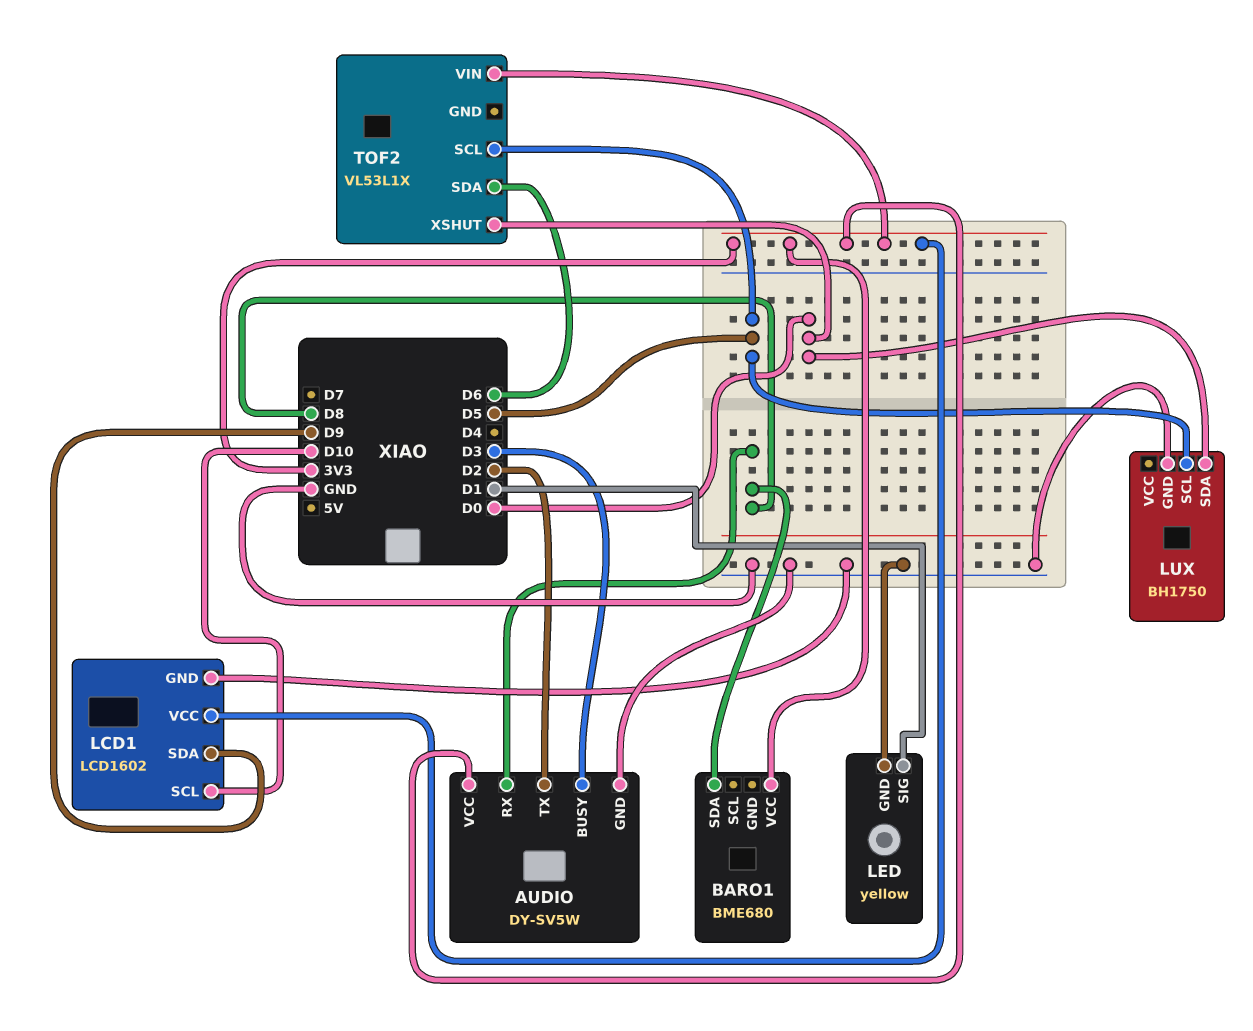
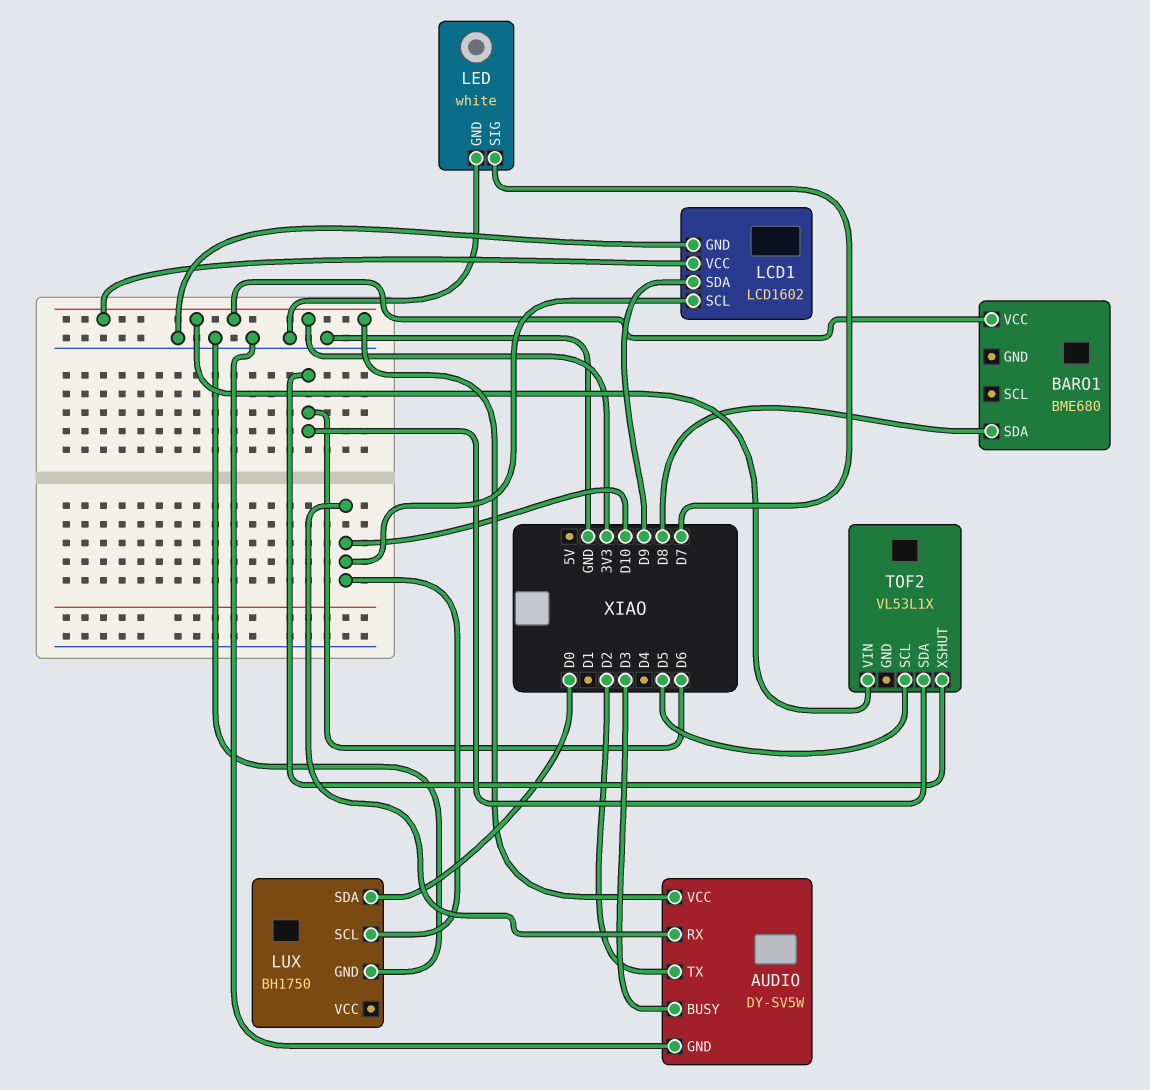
AUDIO pin RX: D8 -> D10
LED: yellow -> white
LED pin SIG: D1 -> D7
LUX pin SCL: D5 -> D10
TOF2 pin XSHUT: D0 -> D6

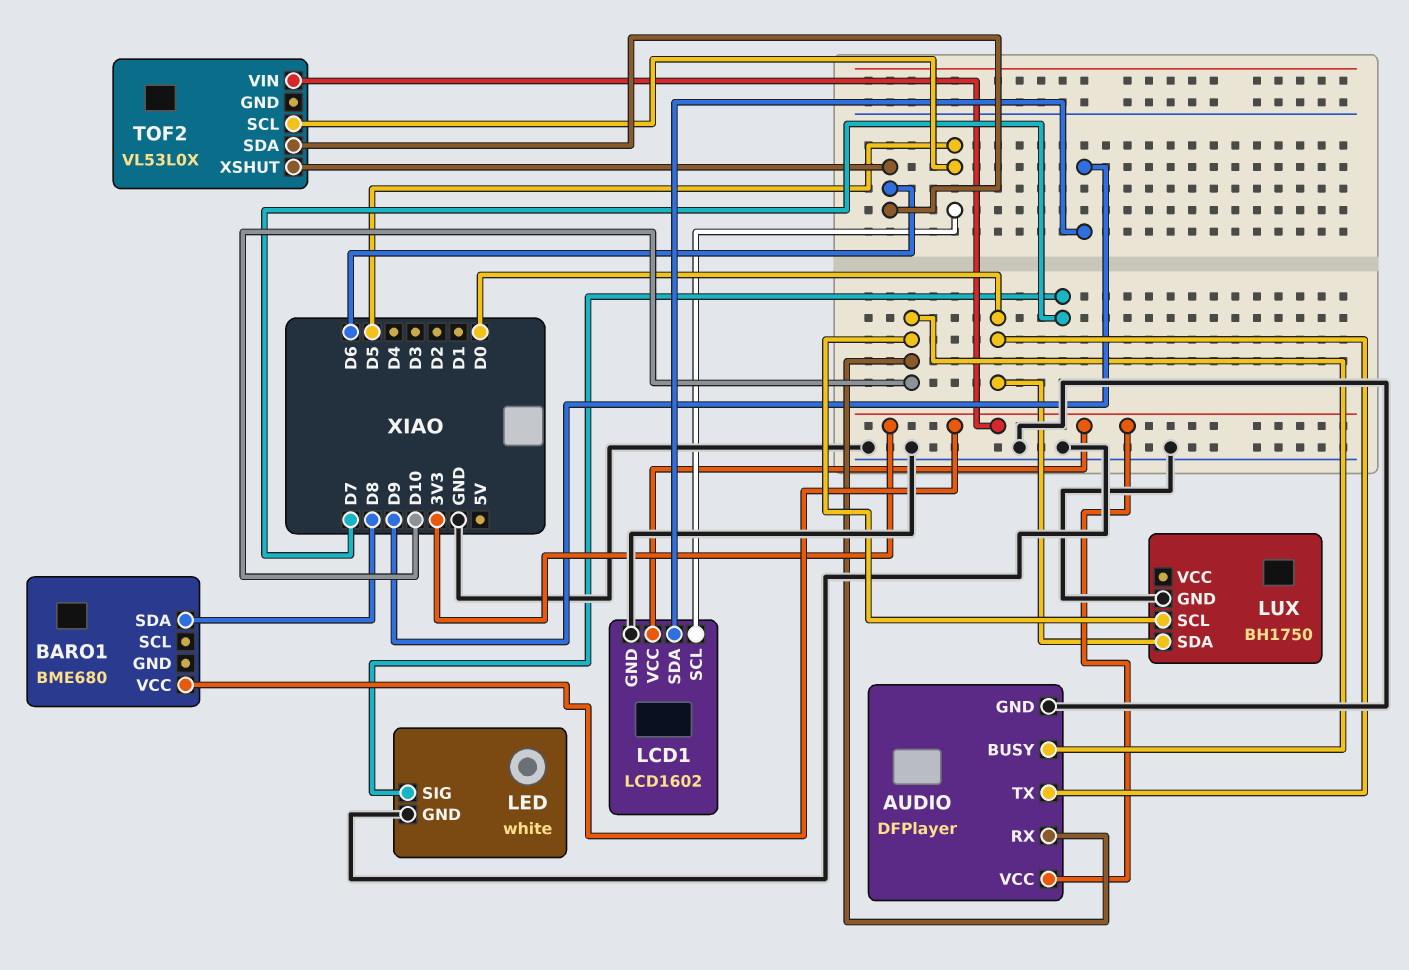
AUDIO: DY-SV5W -> DFPlayer
AUDIO pin BUSY: D3 -> D10
AUDIO pin TX: D2 -> D0
LCD1 pin SCL: D10 -> D5
TOF2: VL53L1X -> VL53L0X

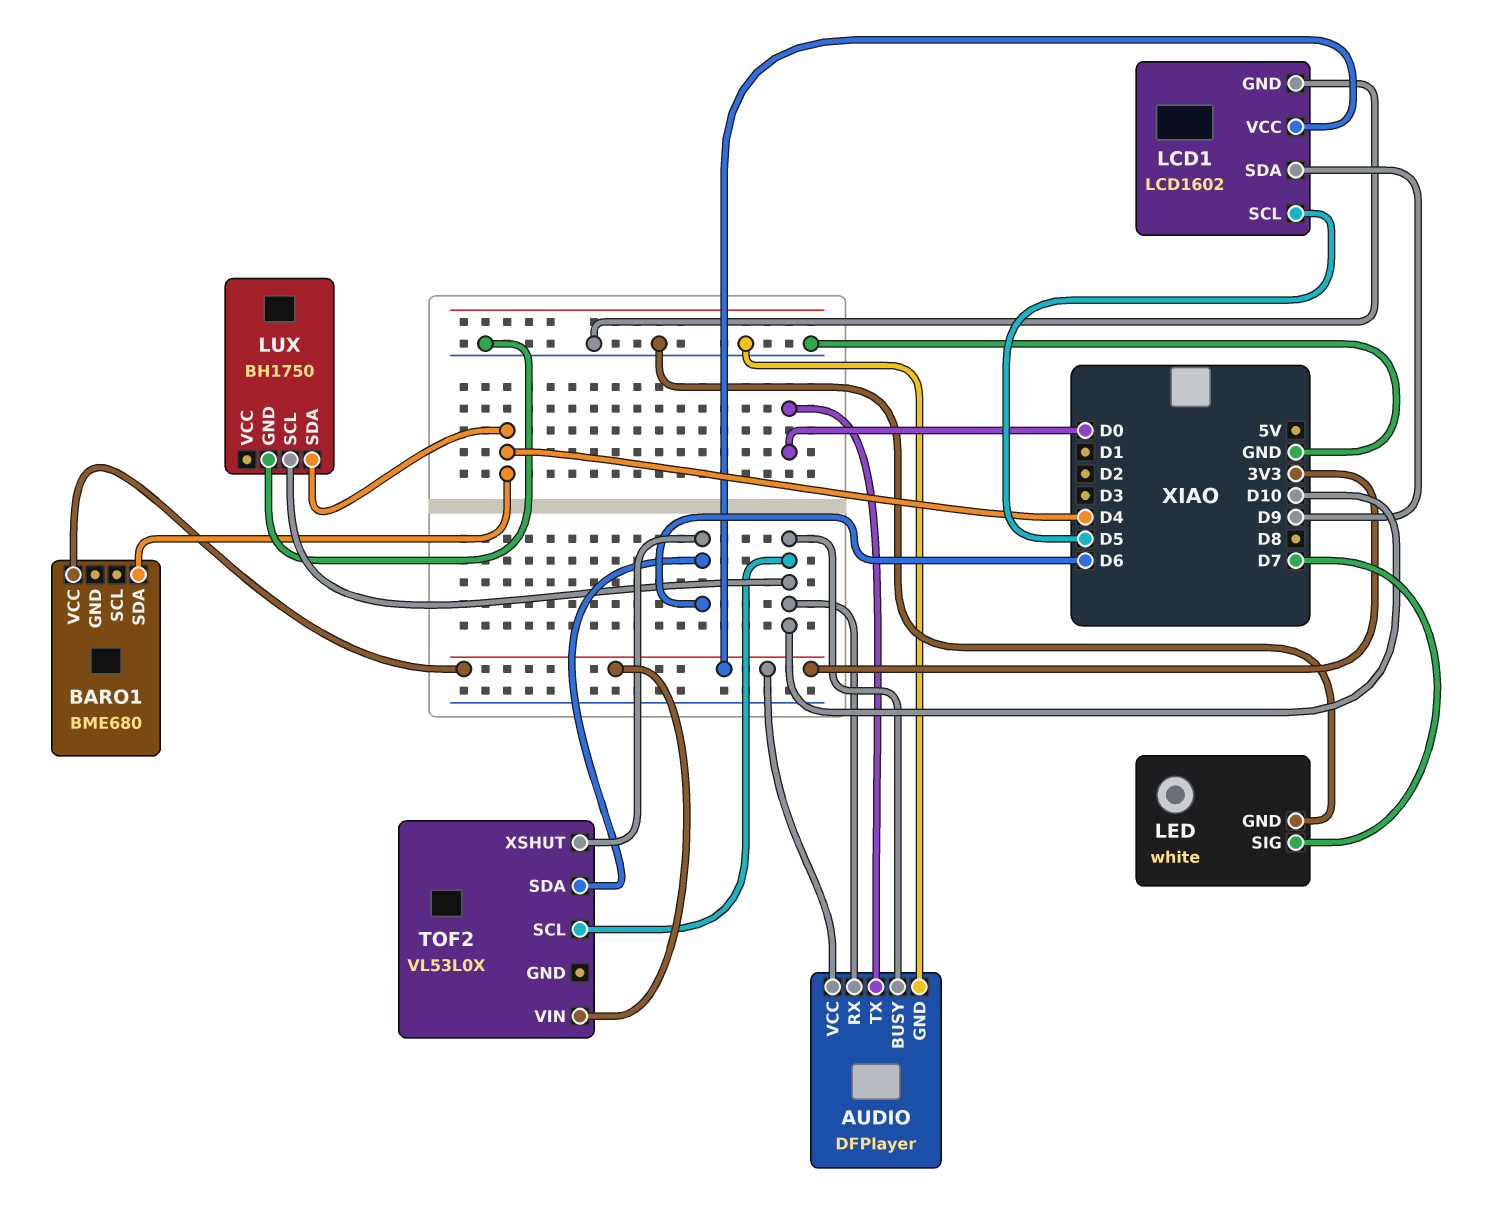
BARO1 pin SDA: D8 -> D4
LUX pin SDA: D0 -> D4
TOF2 pin SCL: D5 -> D10

